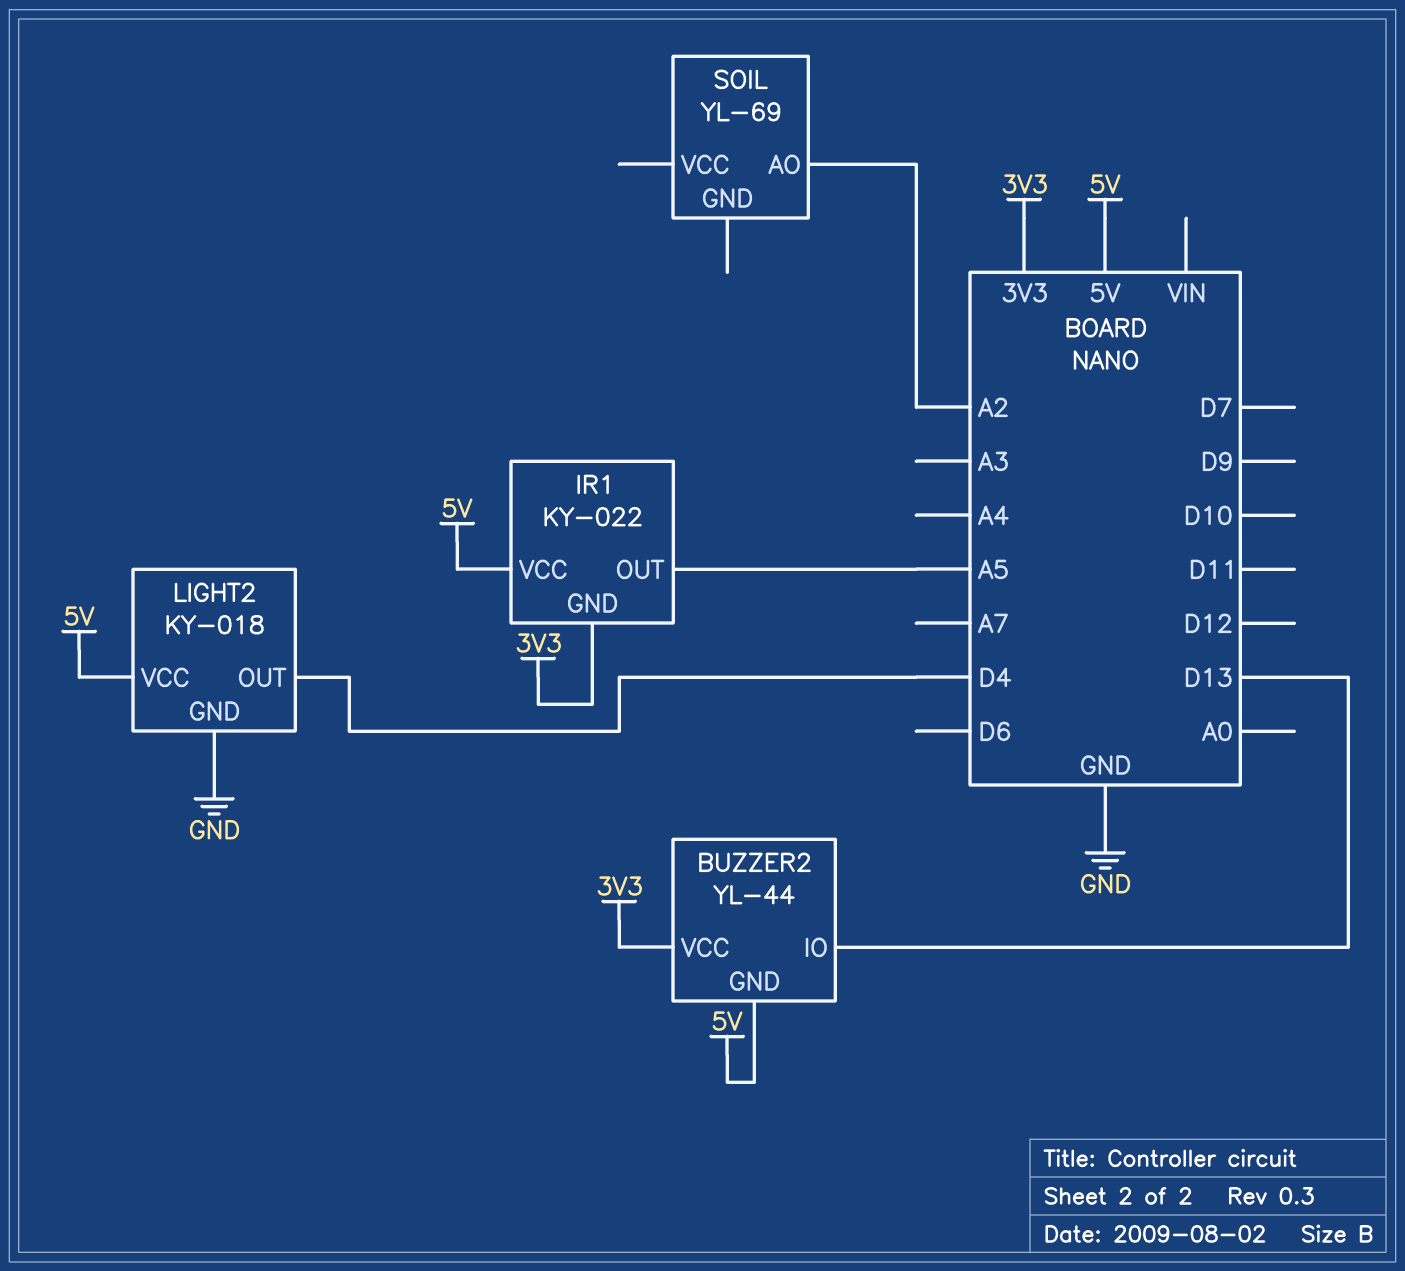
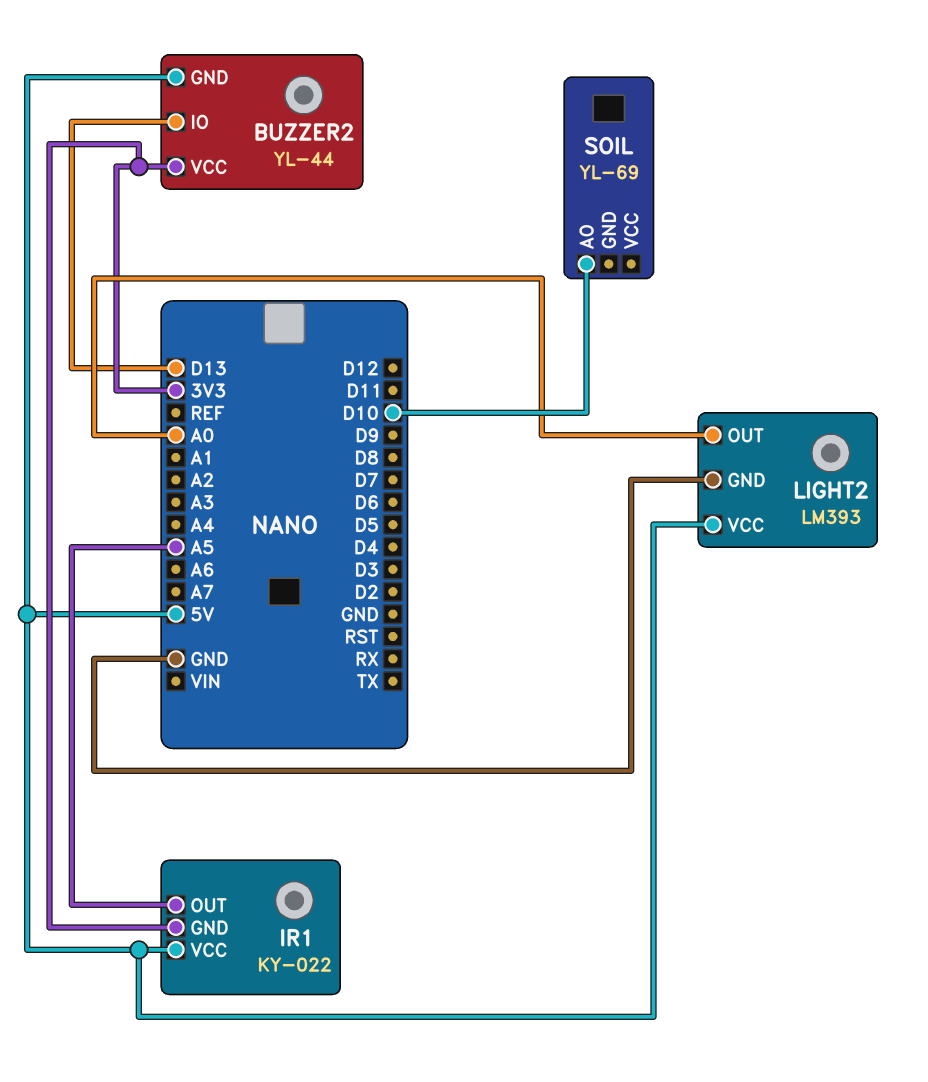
LIGHT2: KY-018 -> LM393
LIGHT2 pin OUT: D4 -> A0
SOIL pin AO: A2 -> D10

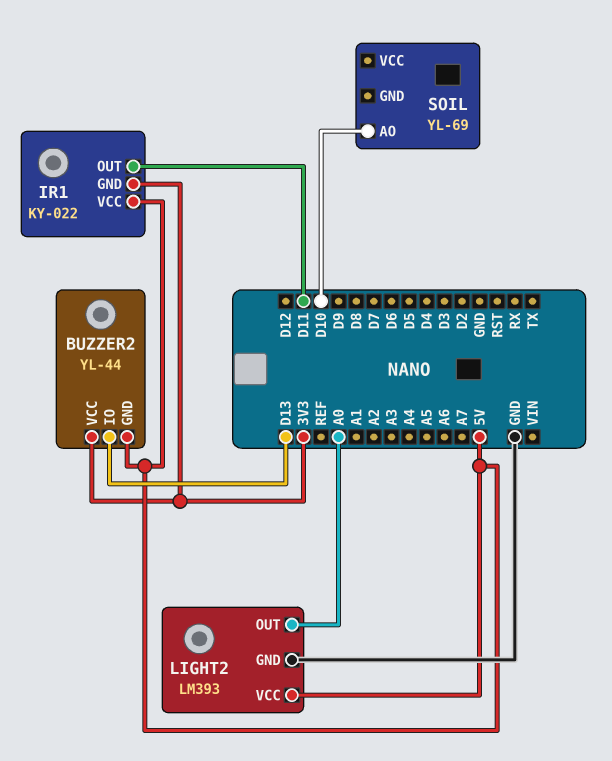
IR1 pin OUT: A5 -> D11

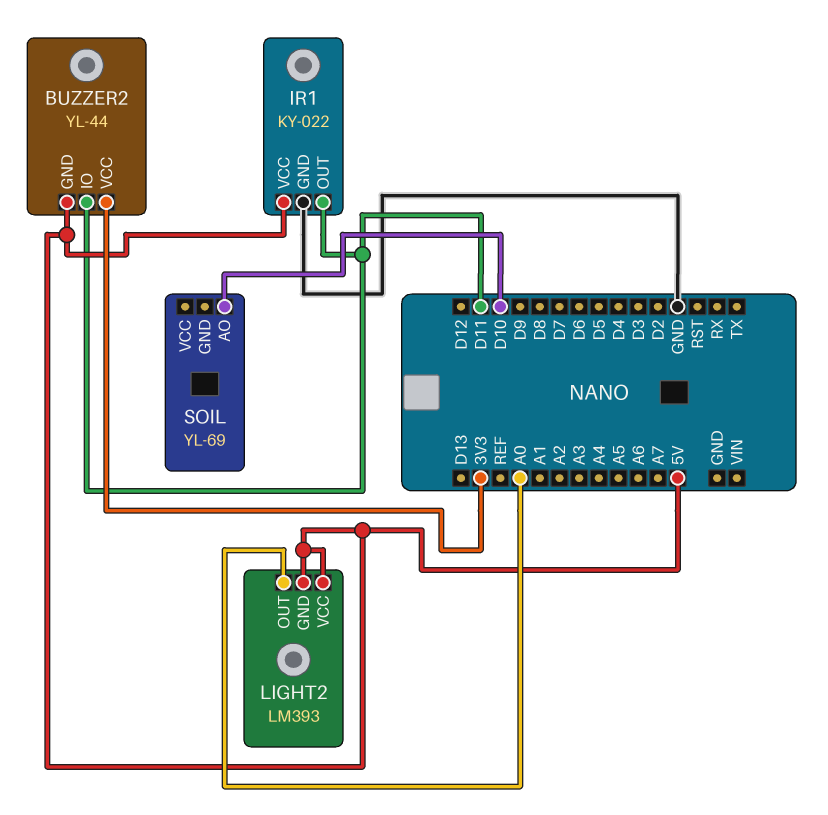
BUZZER2 pin IO: D13 -> D11
IR1 pin GND: 3V3 -> GND
LIGHT2 pin GND: GND -> 5V

